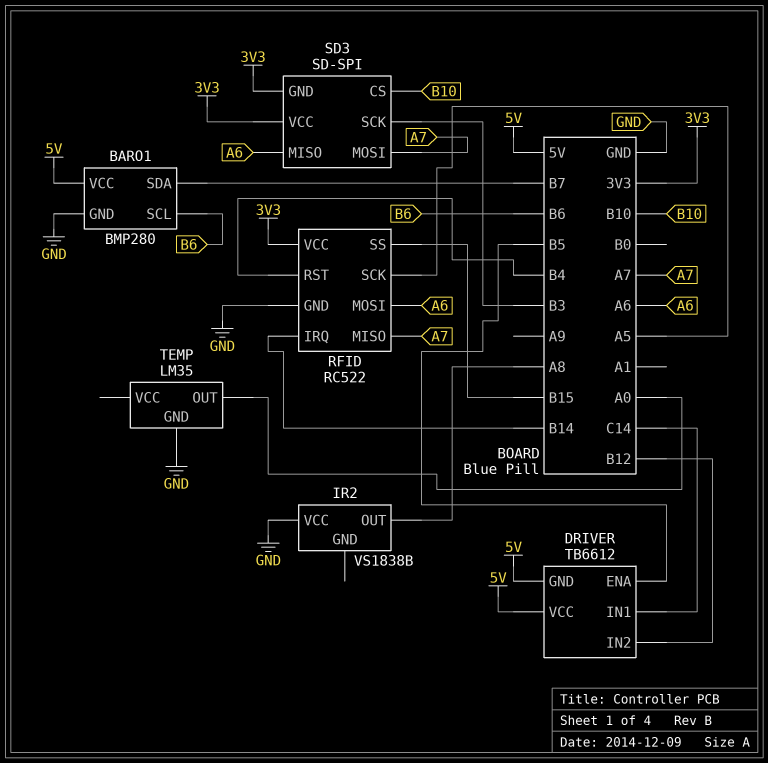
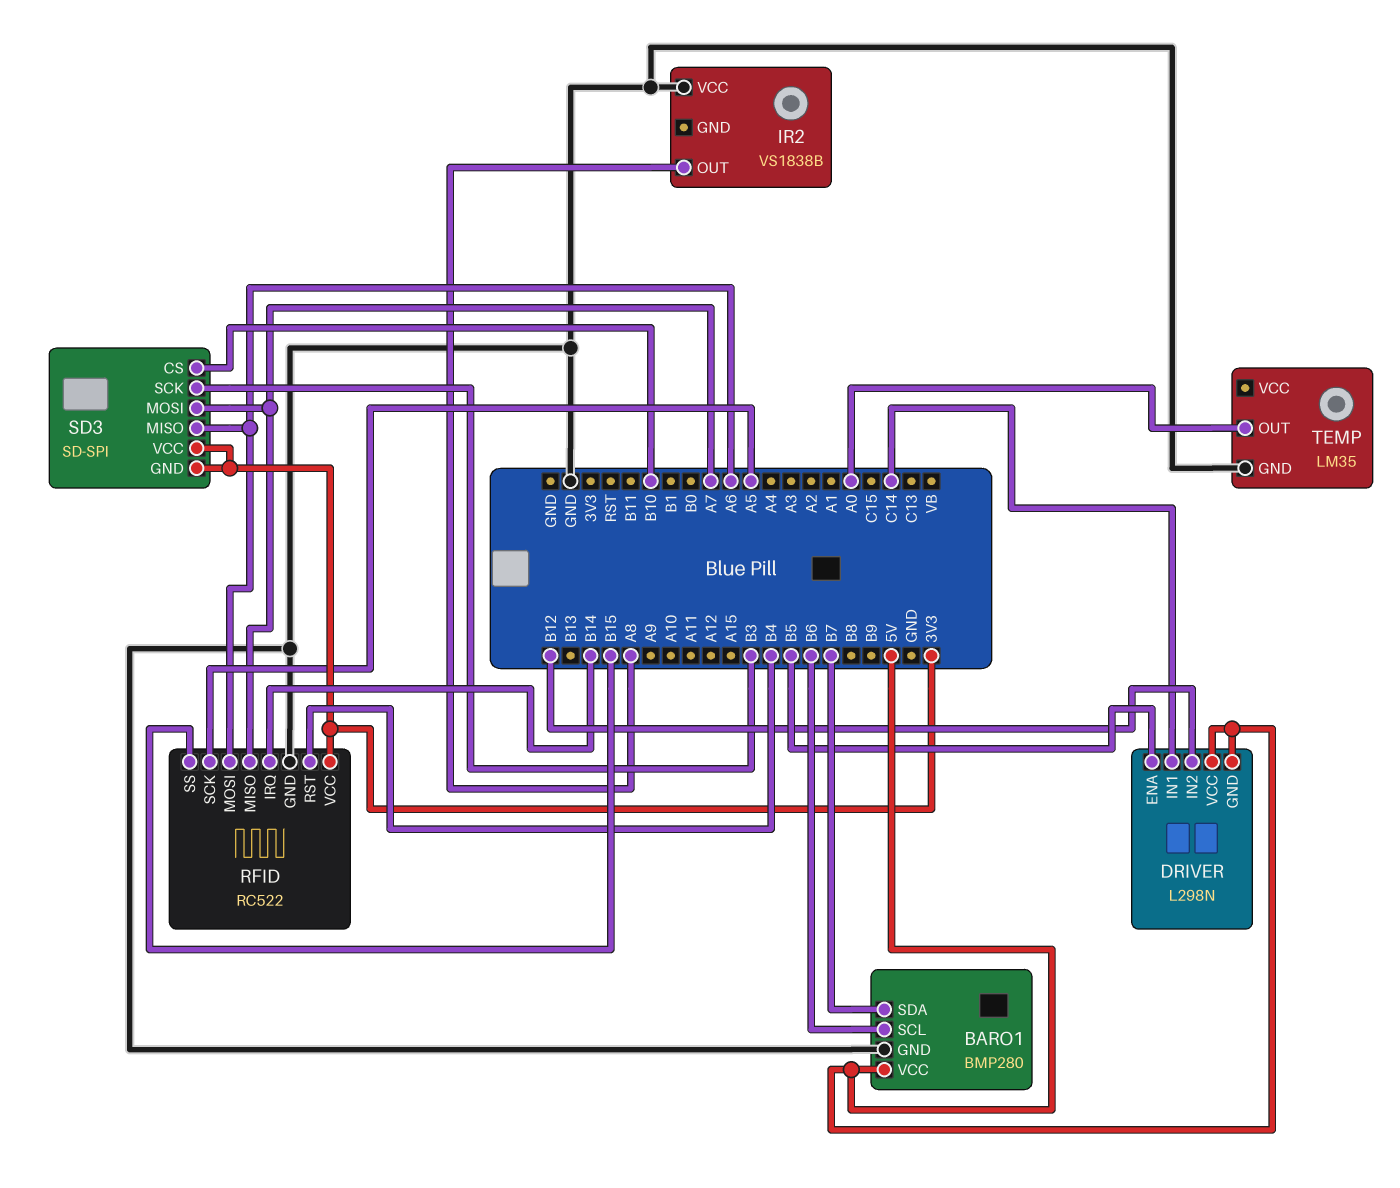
DRIVER: TB6612 -> L298N

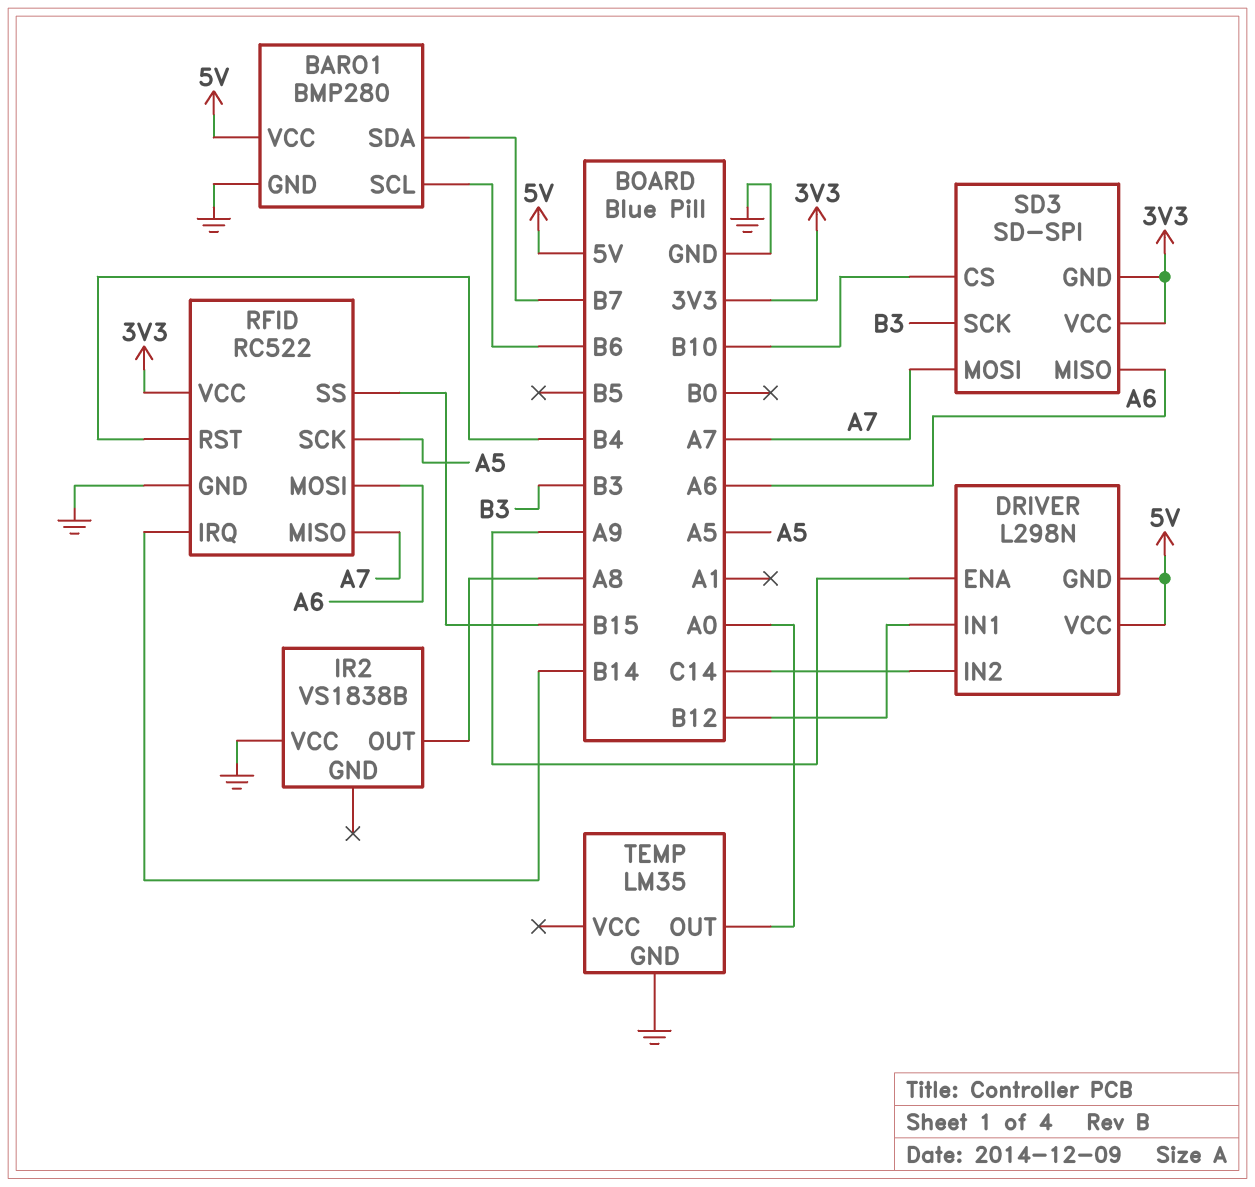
DRIVER pin ENA: B5 -> A9
DRIVER pin IN1: C14 -> B12
DRIVER pin IN2: B12 -> C14

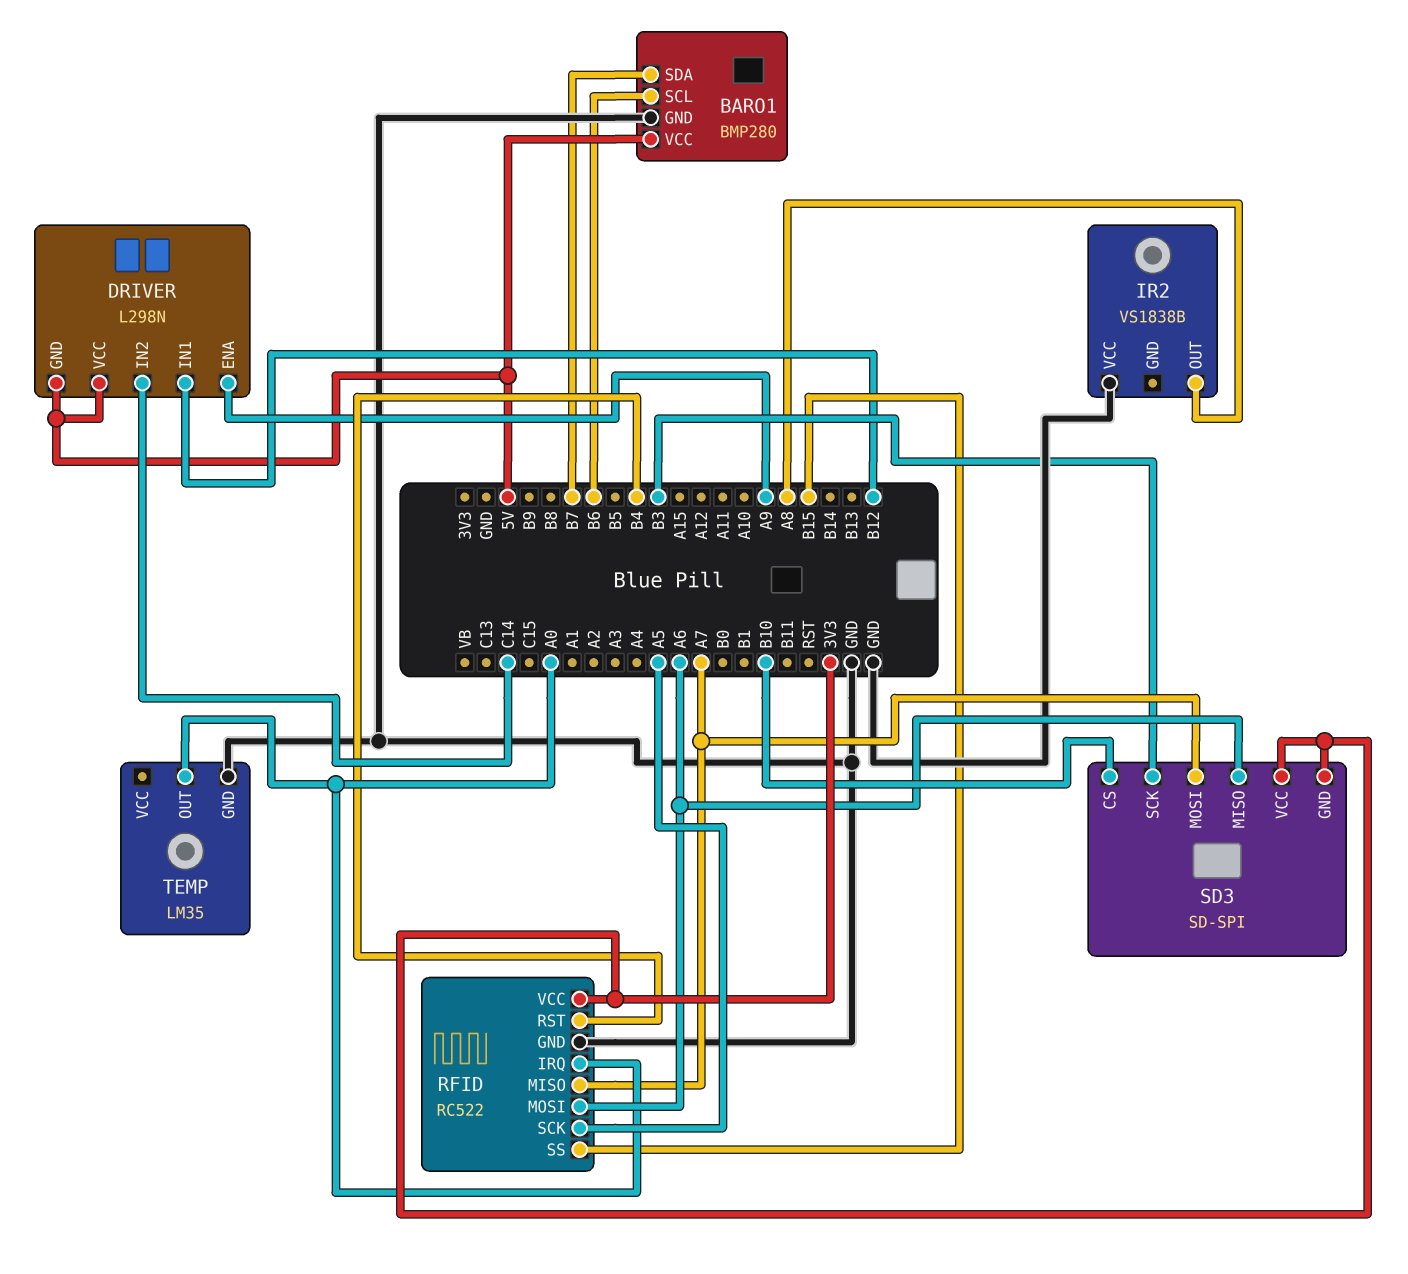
RFID pin IRQ: B14 -> A0

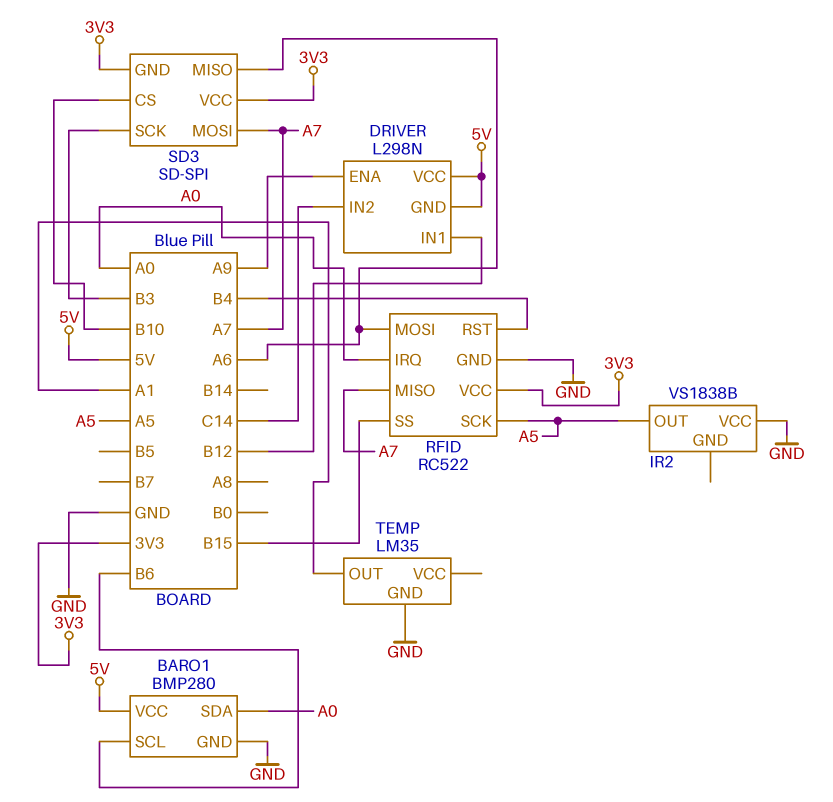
BARO1 pin SDA: B7 -> A0
IR2 pin OUT: A8 -> A5
TEMP pin OUT: A0 -> A1

